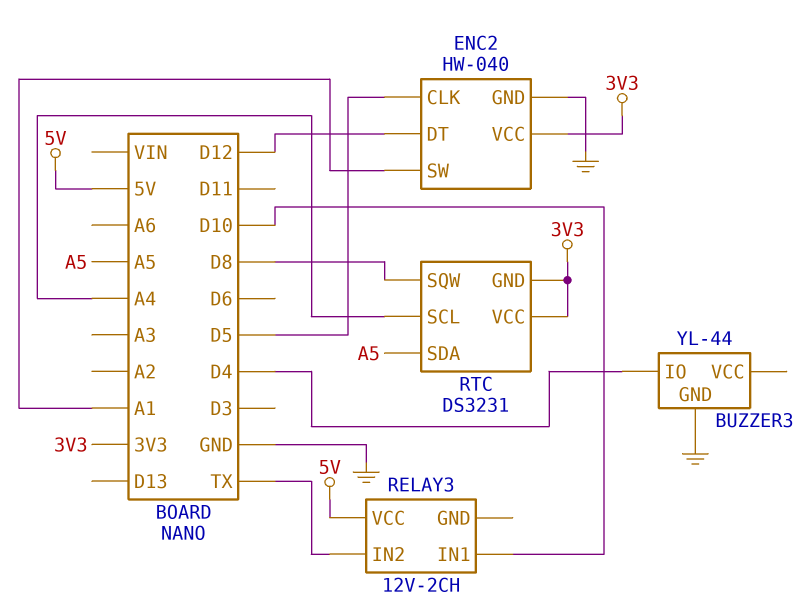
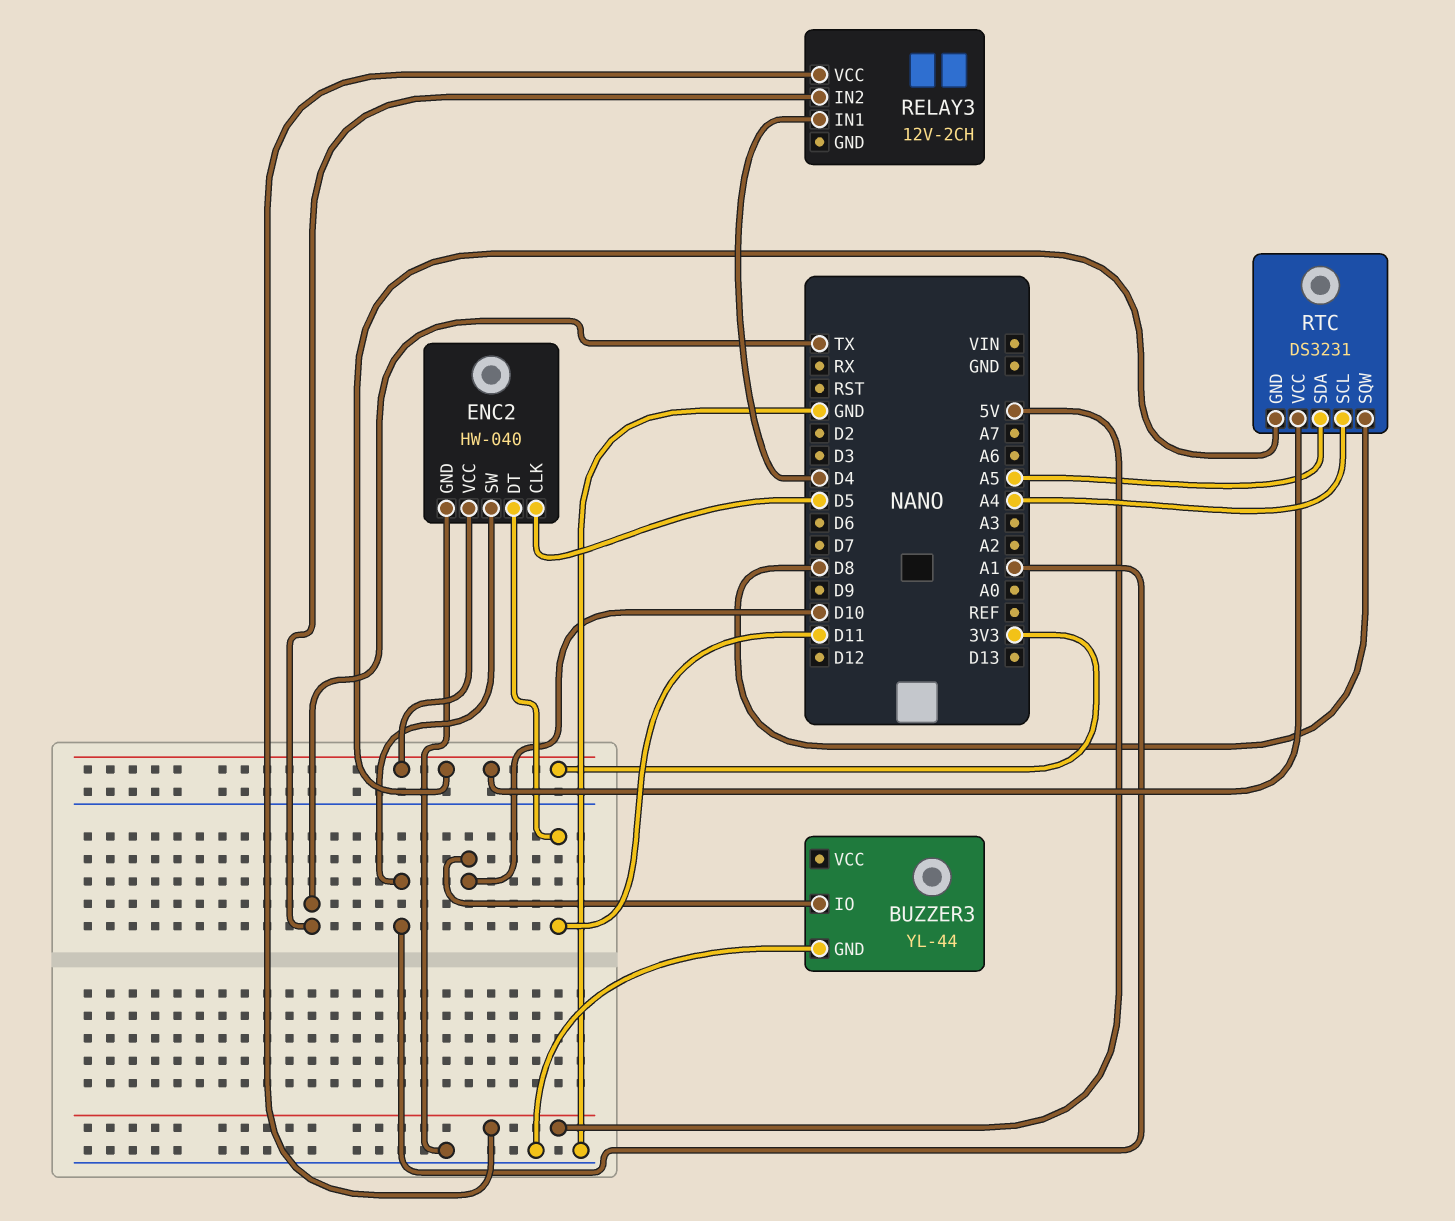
BUZZER3 pin IO: D4 -> D10
ENC2 pin DT: D12 -> D11
RELAY3 pin IN1: D10 -> D4

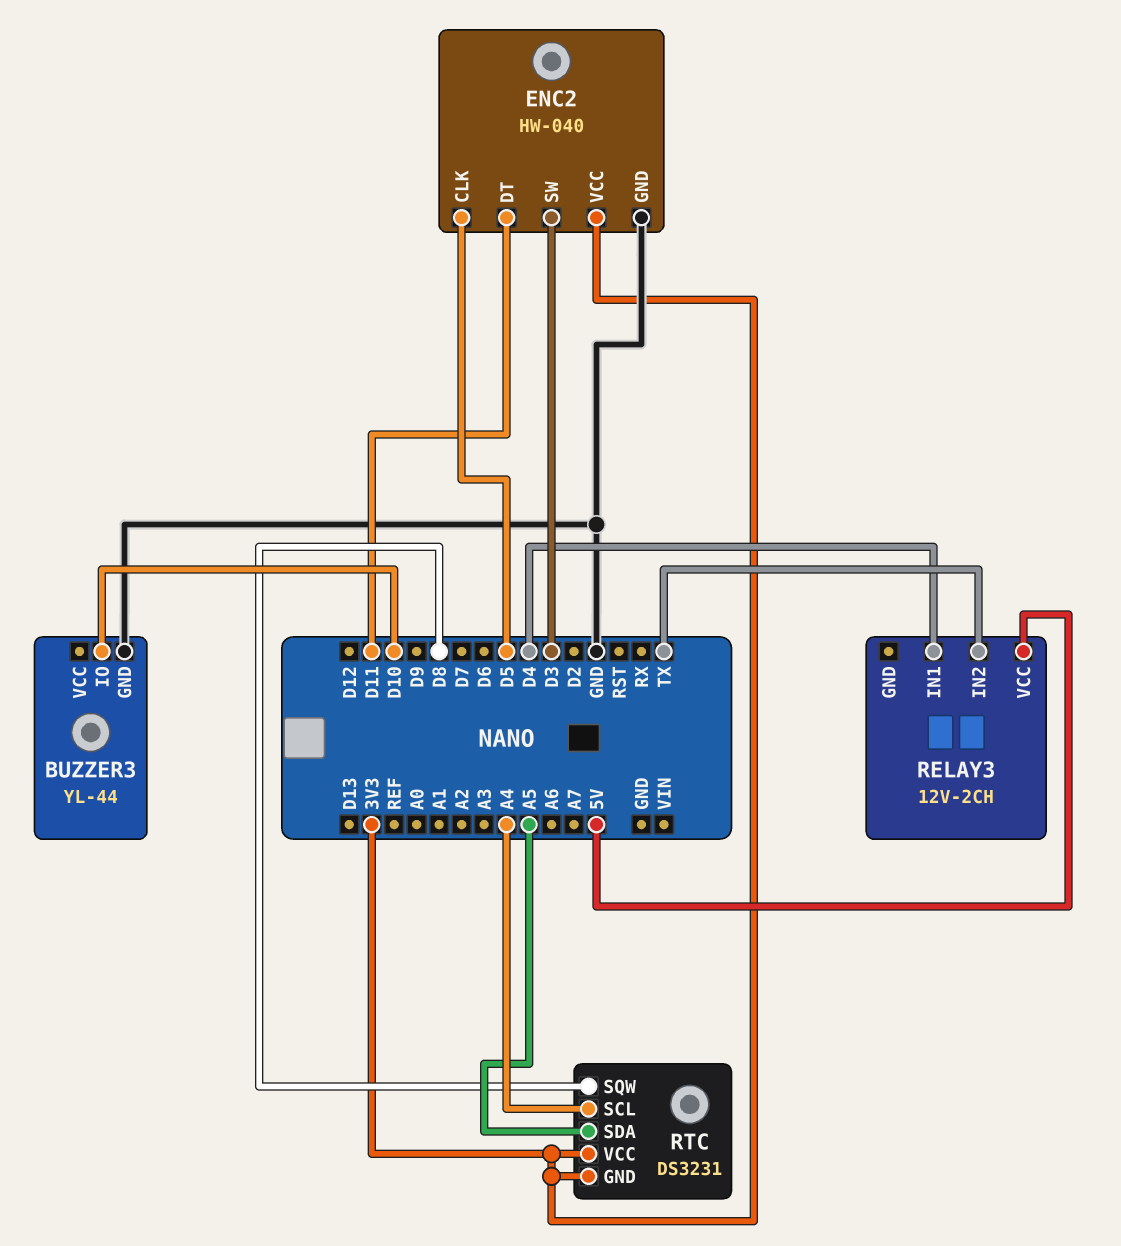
ENC2 pin SW: A1 -> D3

